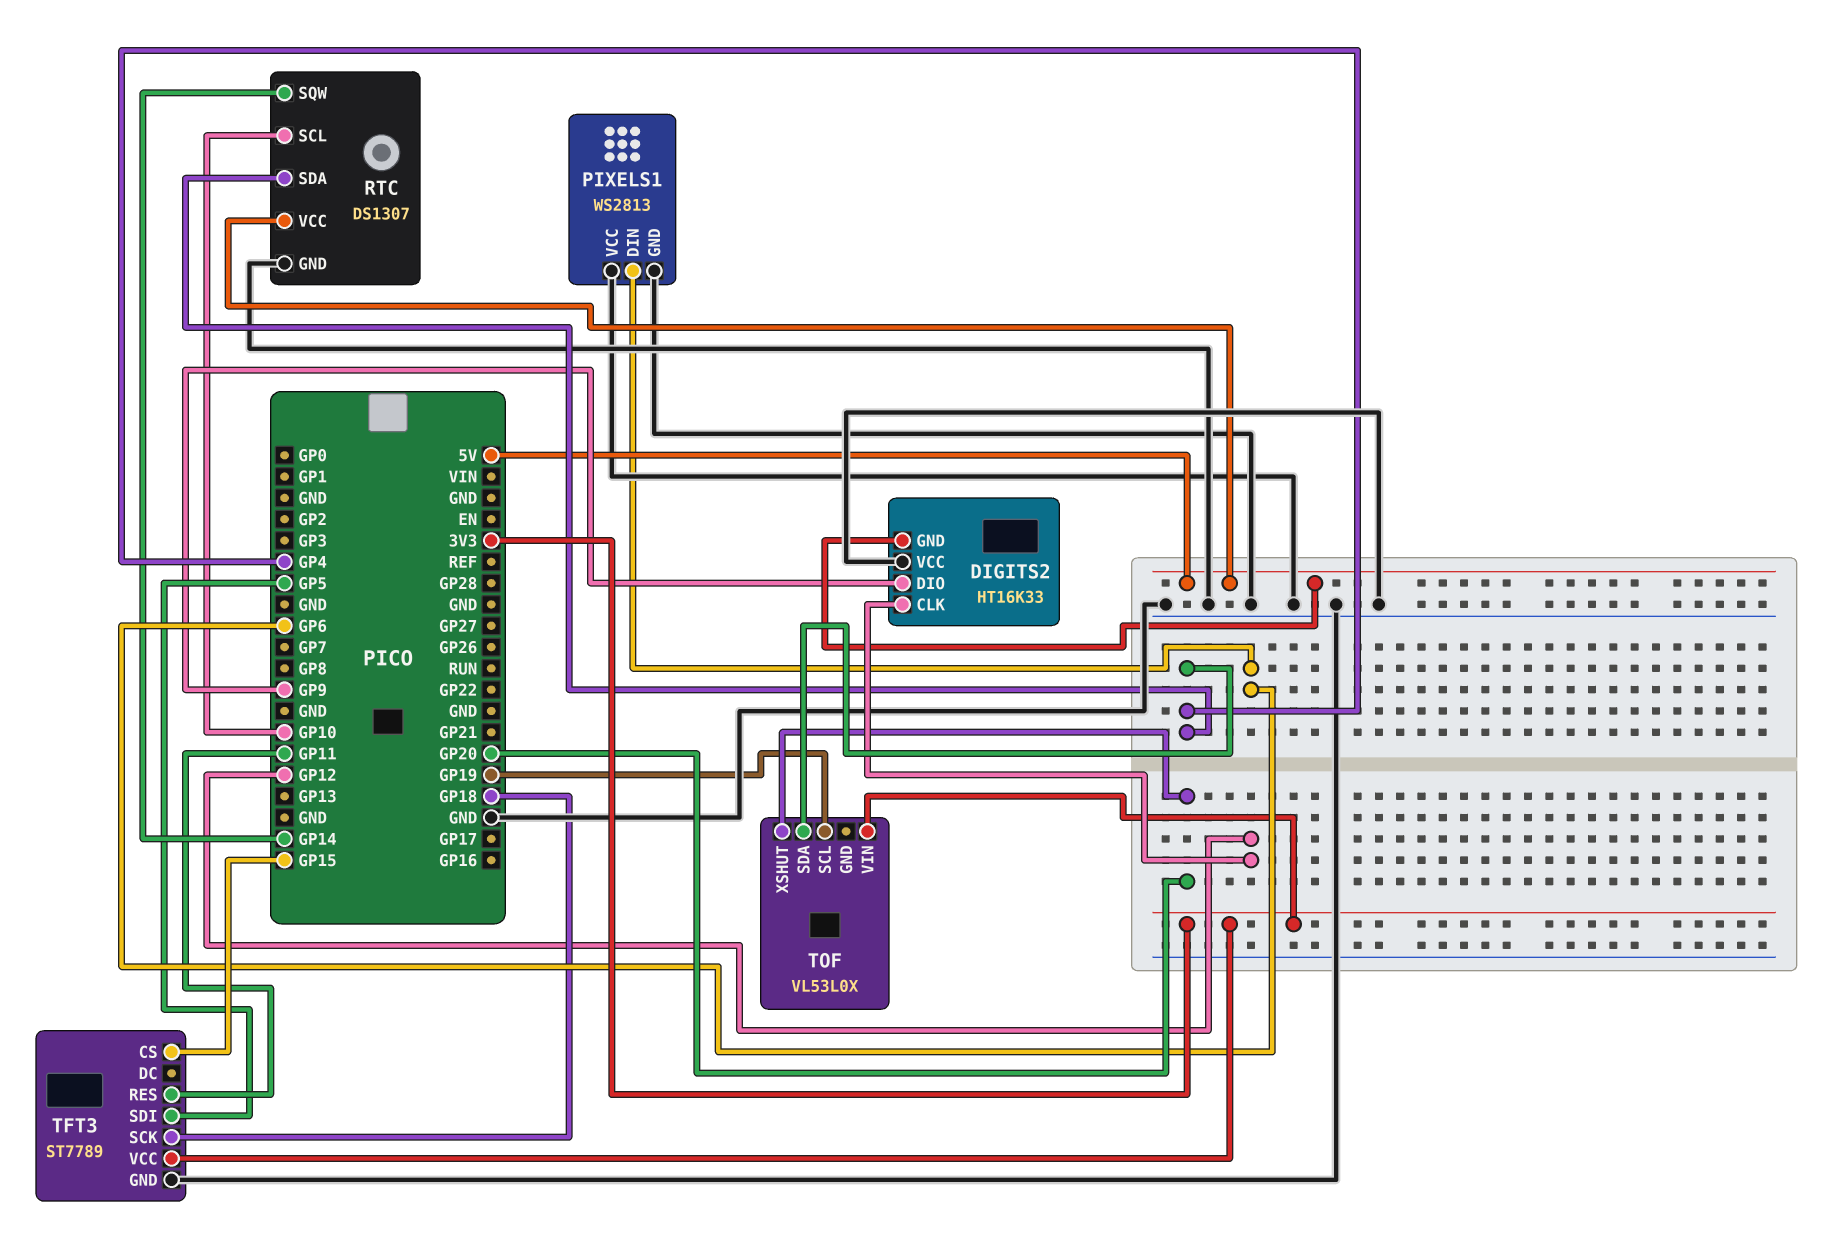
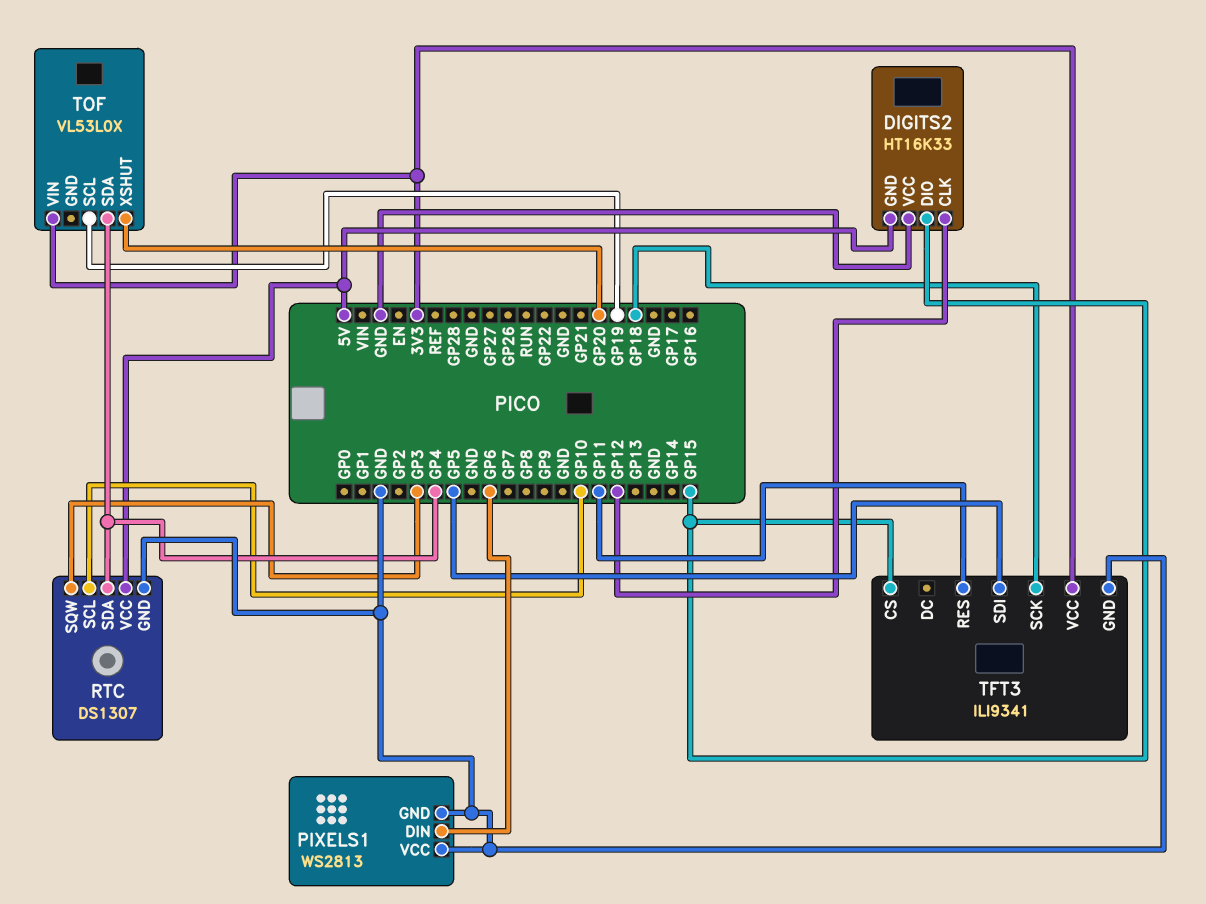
DIGITS2 pin DIO: GP9 -> GP15
RTC pin SQW: GP14 -> GP3
TFT3: ST7789 -> ILI9341

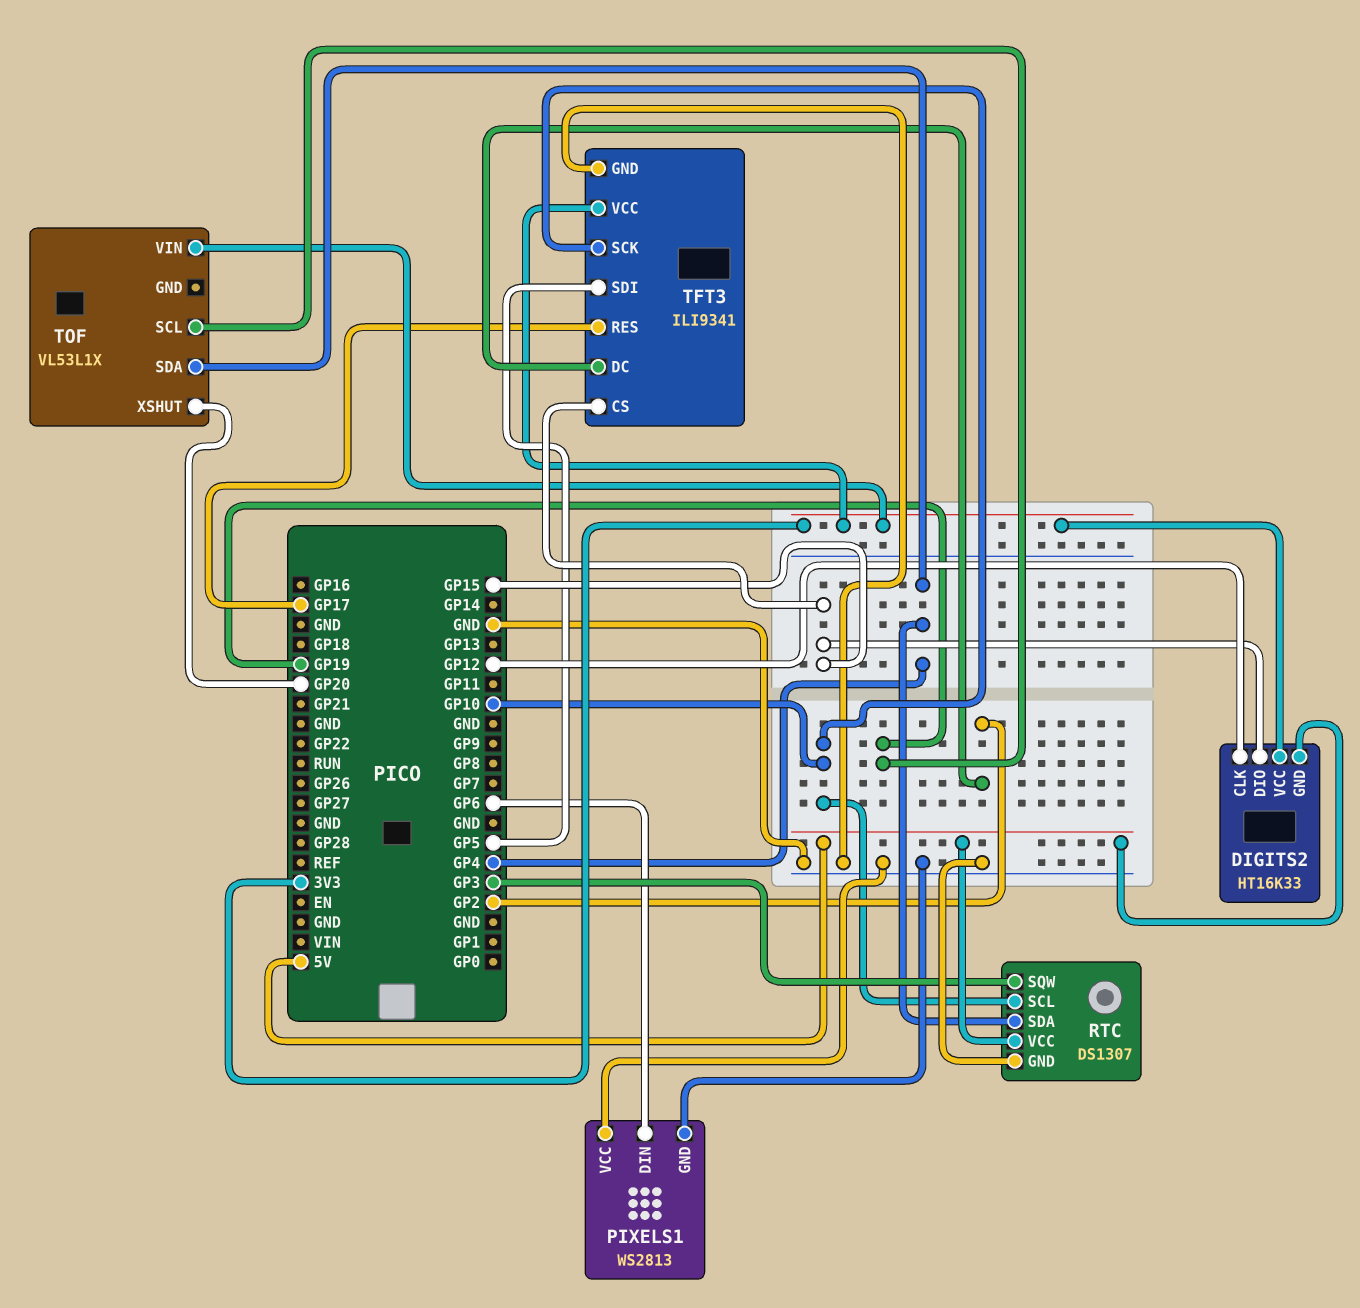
DIGITS2 pin VCC: GND -> 3V3
TFT3 pin DC: none -> GP2
TFT3 pin RES: GP11 -> GP17
TFT3 pin SCK: GP18 -> GP10
TOF: VL53L0X -> VL53L1X

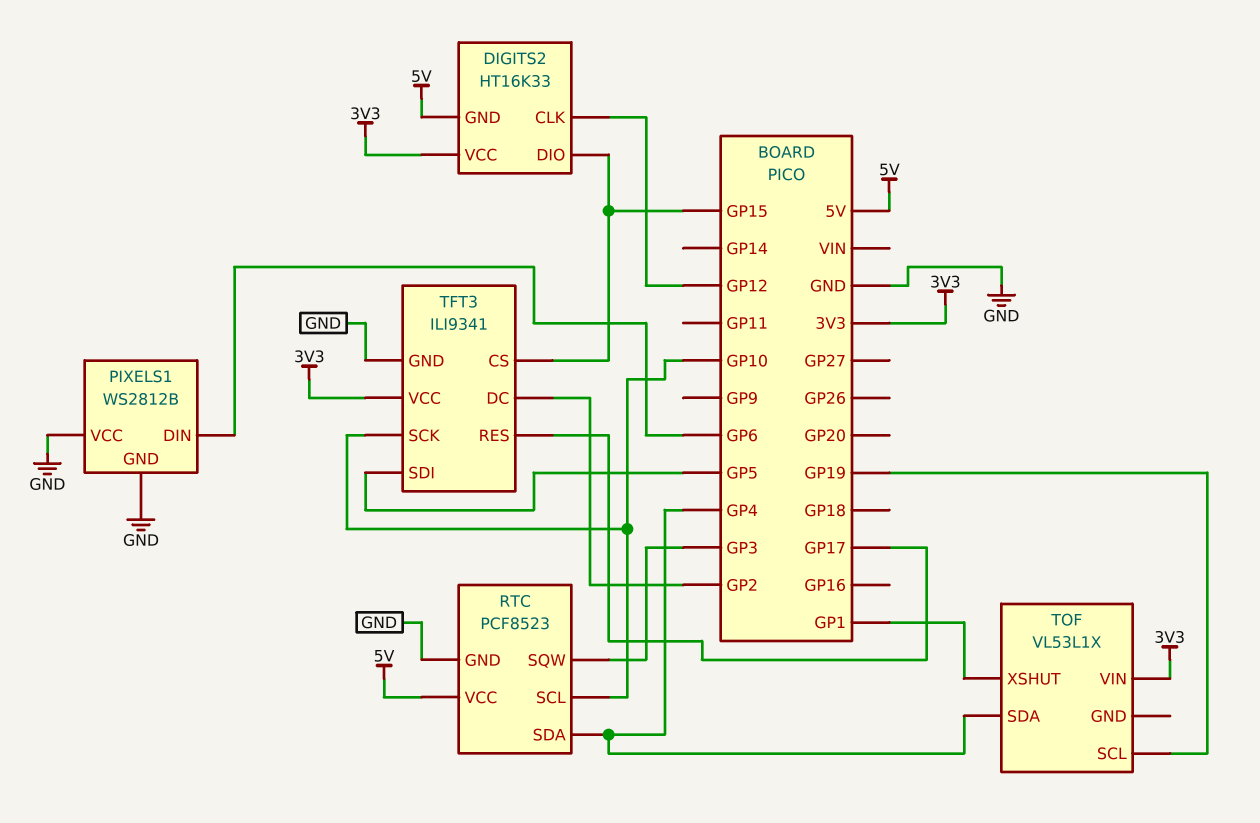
PIXELS1: WS2813 -> WS2812B
RTC: DS1307 -> PCF8523
TOF pin XSHUT: GP20 -> GP1

